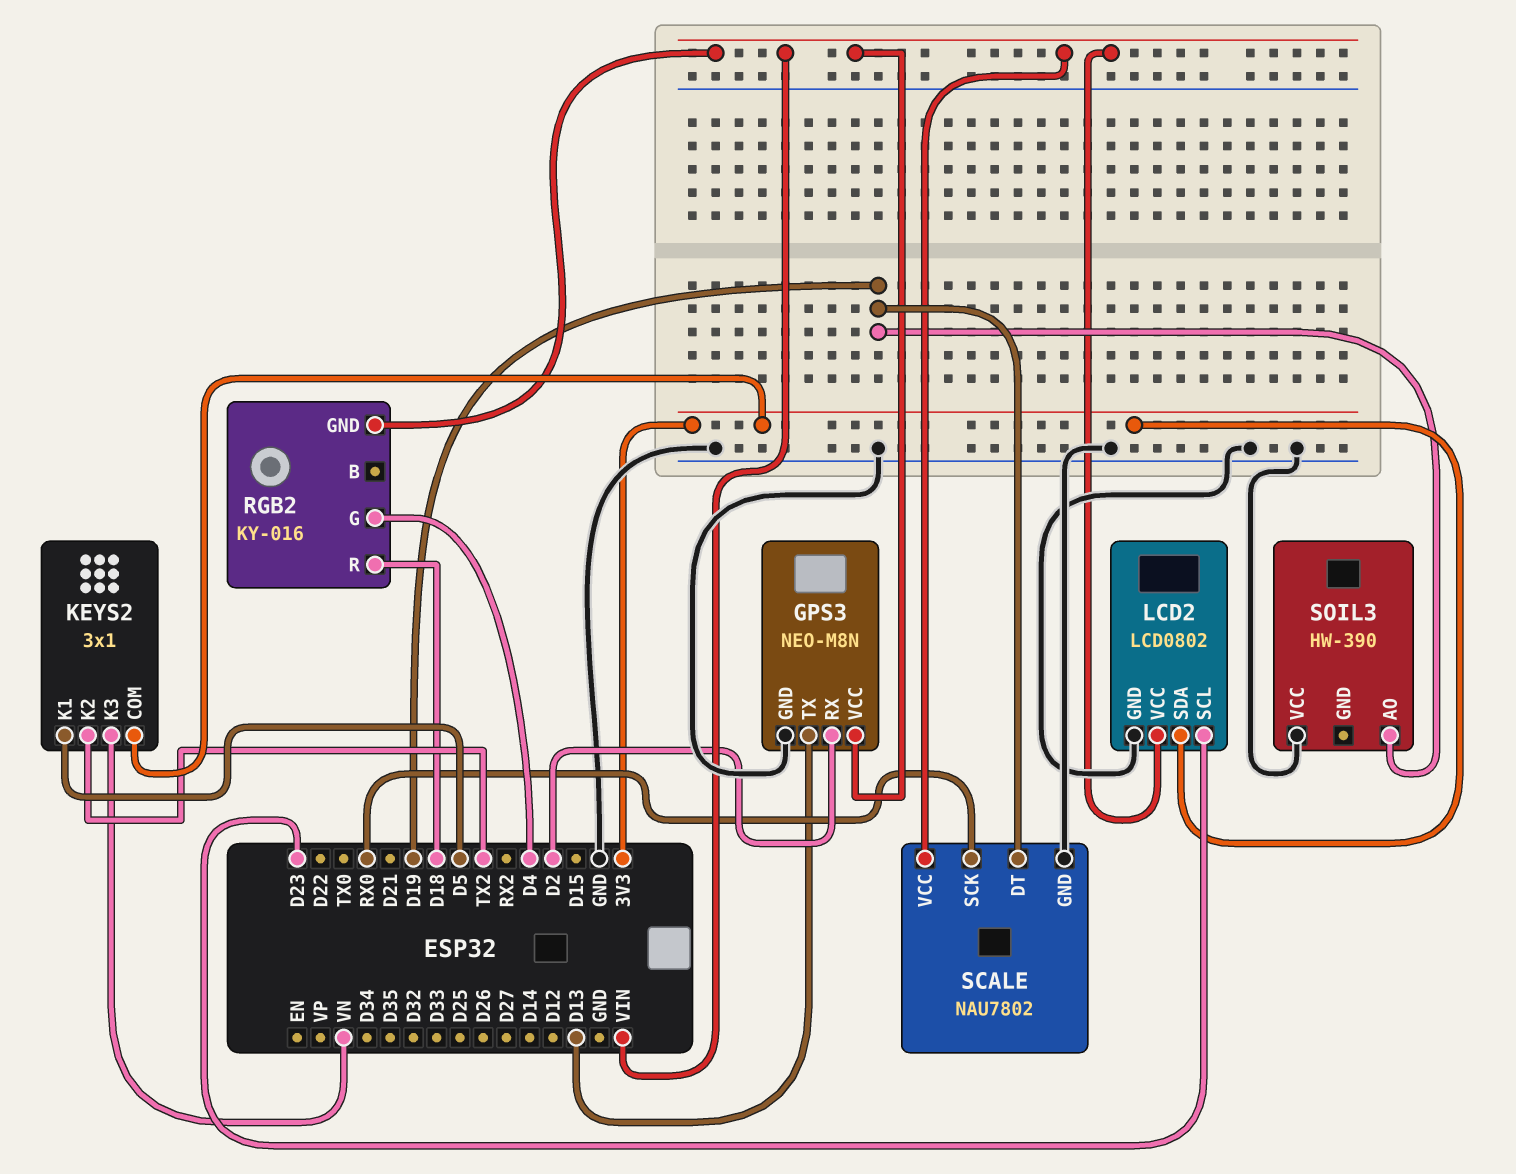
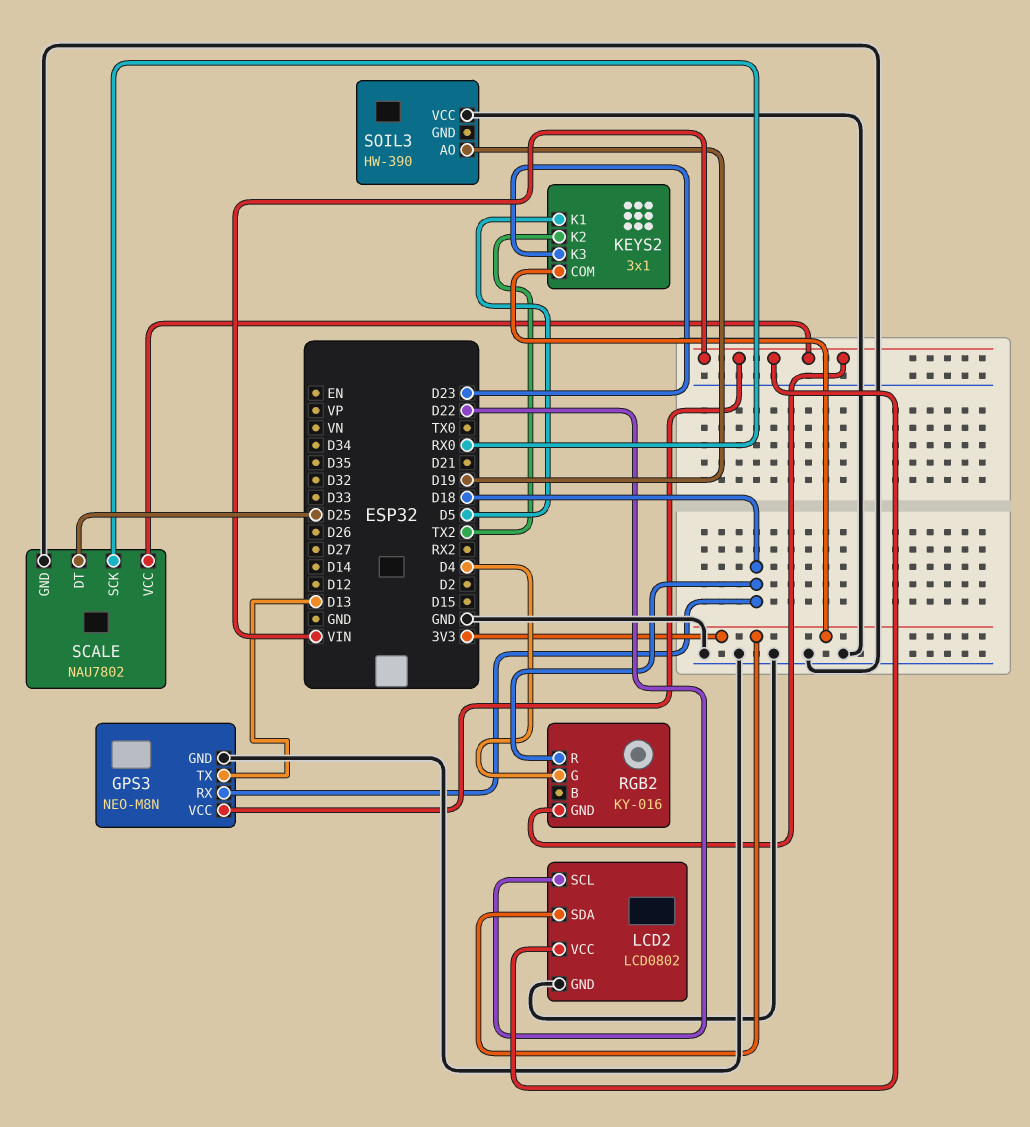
GPS3 pin RX: D2 -> D18
KEYS2 pin K3: VN -> D23
LCD2 pin SCL: D23 -> D22
SCALE pin DT: D19 -> D25

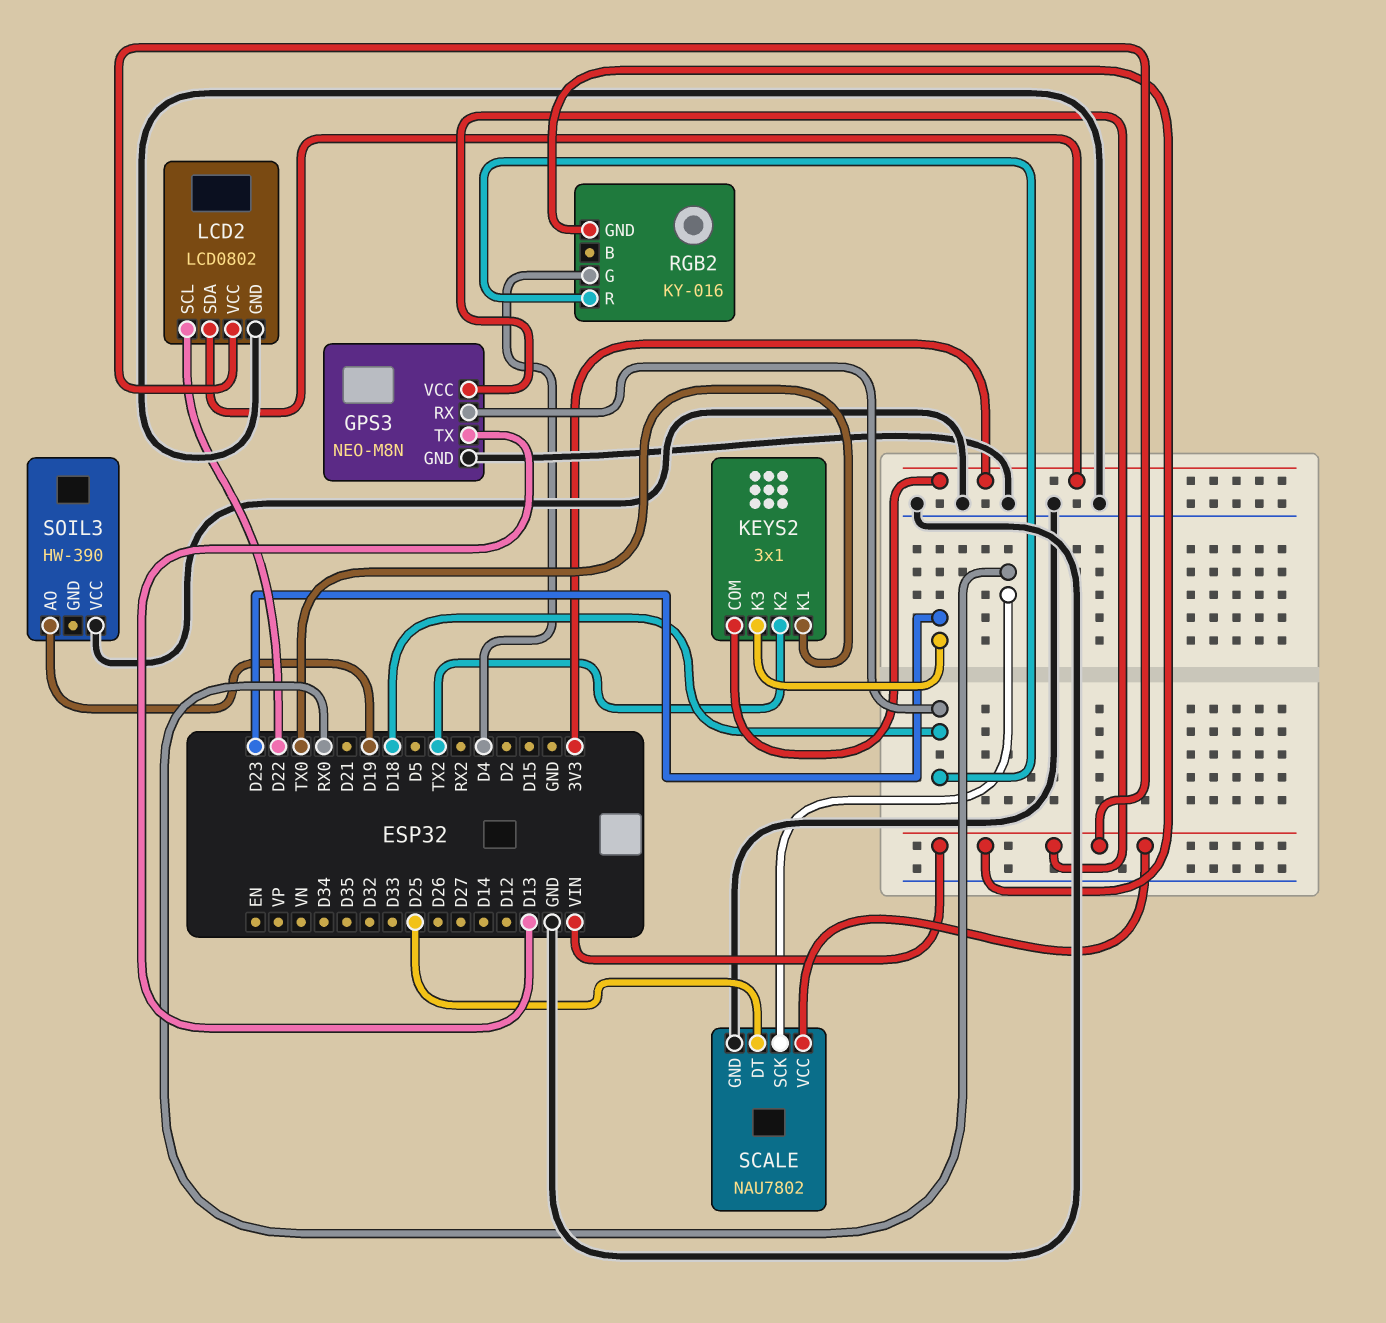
KEYS2 pin K1: D5 -> TX0

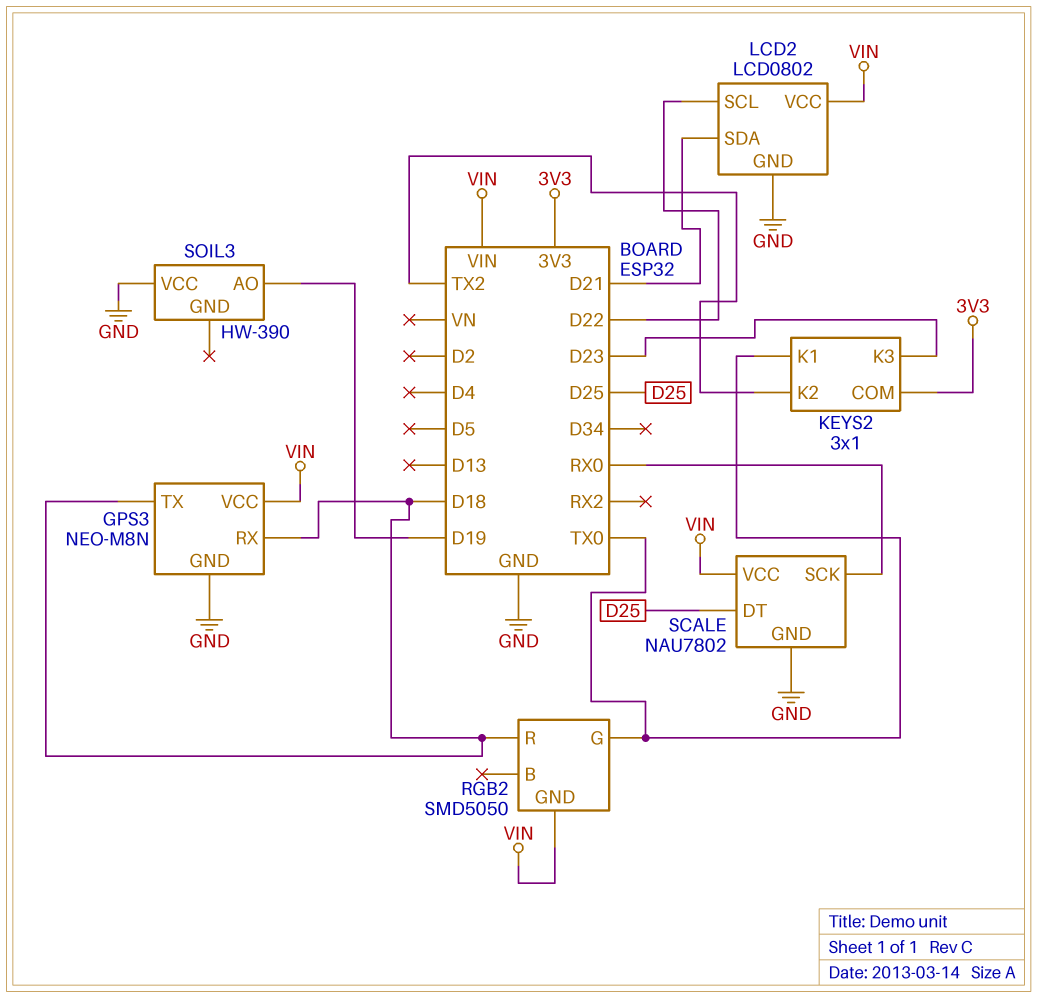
GPS3 pin TX: D13 -> D18
LCD2 pin SDA: 3V3 -> D21
RGB2: KY-016 -> SMD5050
RGB2 pin G: D4 -> TX0

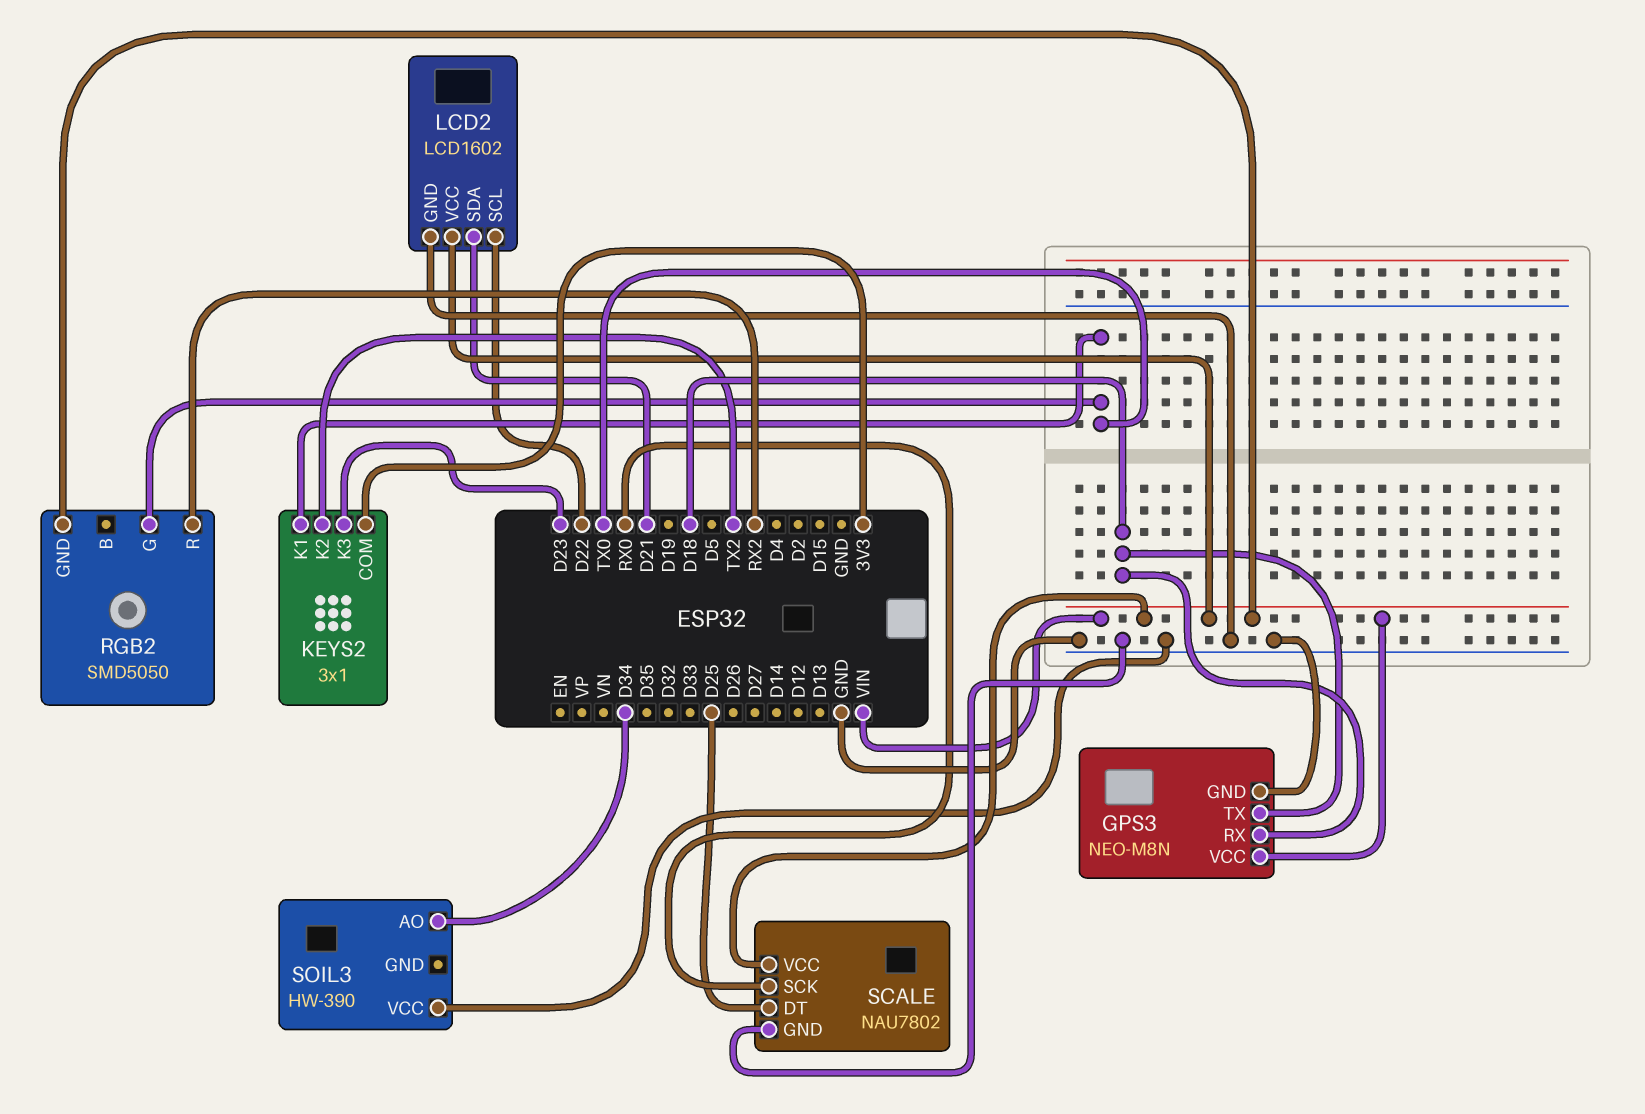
LCD2: LCD0802 -> LCD1602
RGB2 pin R: D18 -> RX2
SOIL3 pin AO: D19 -> D34

